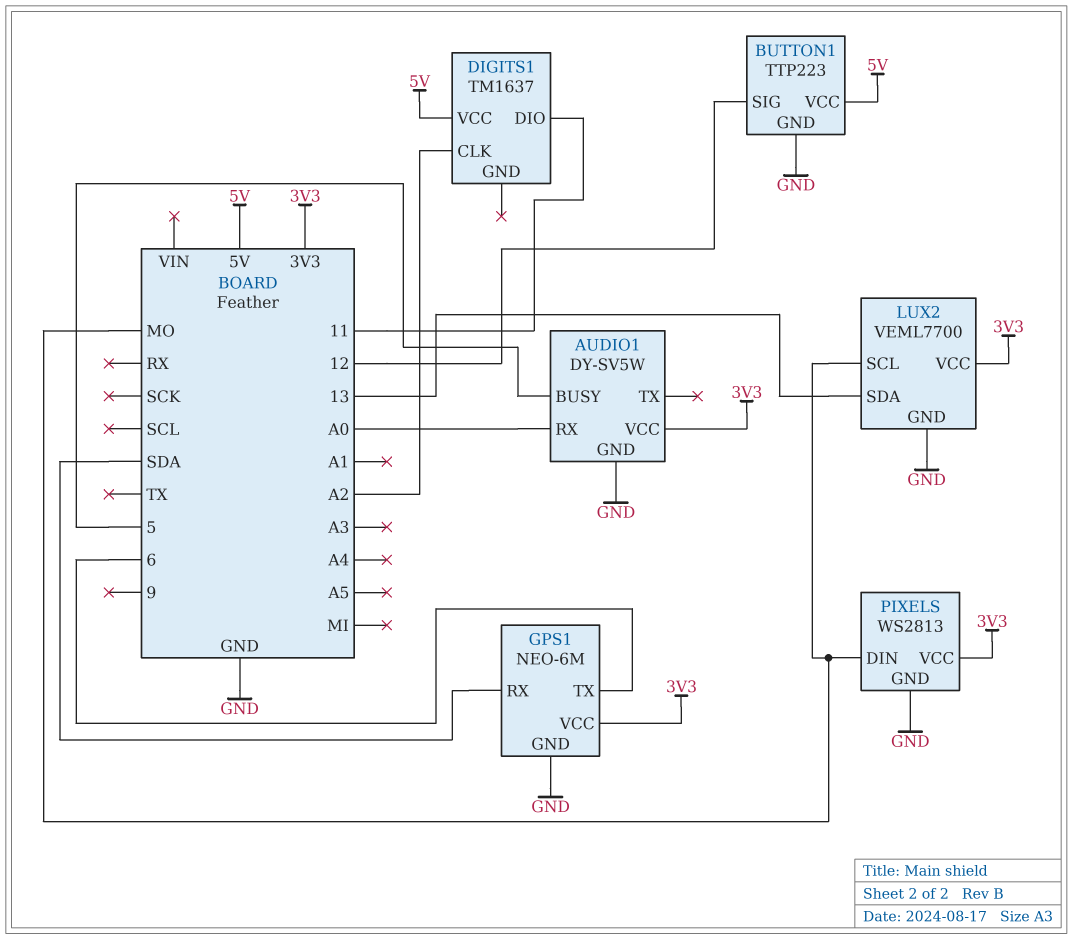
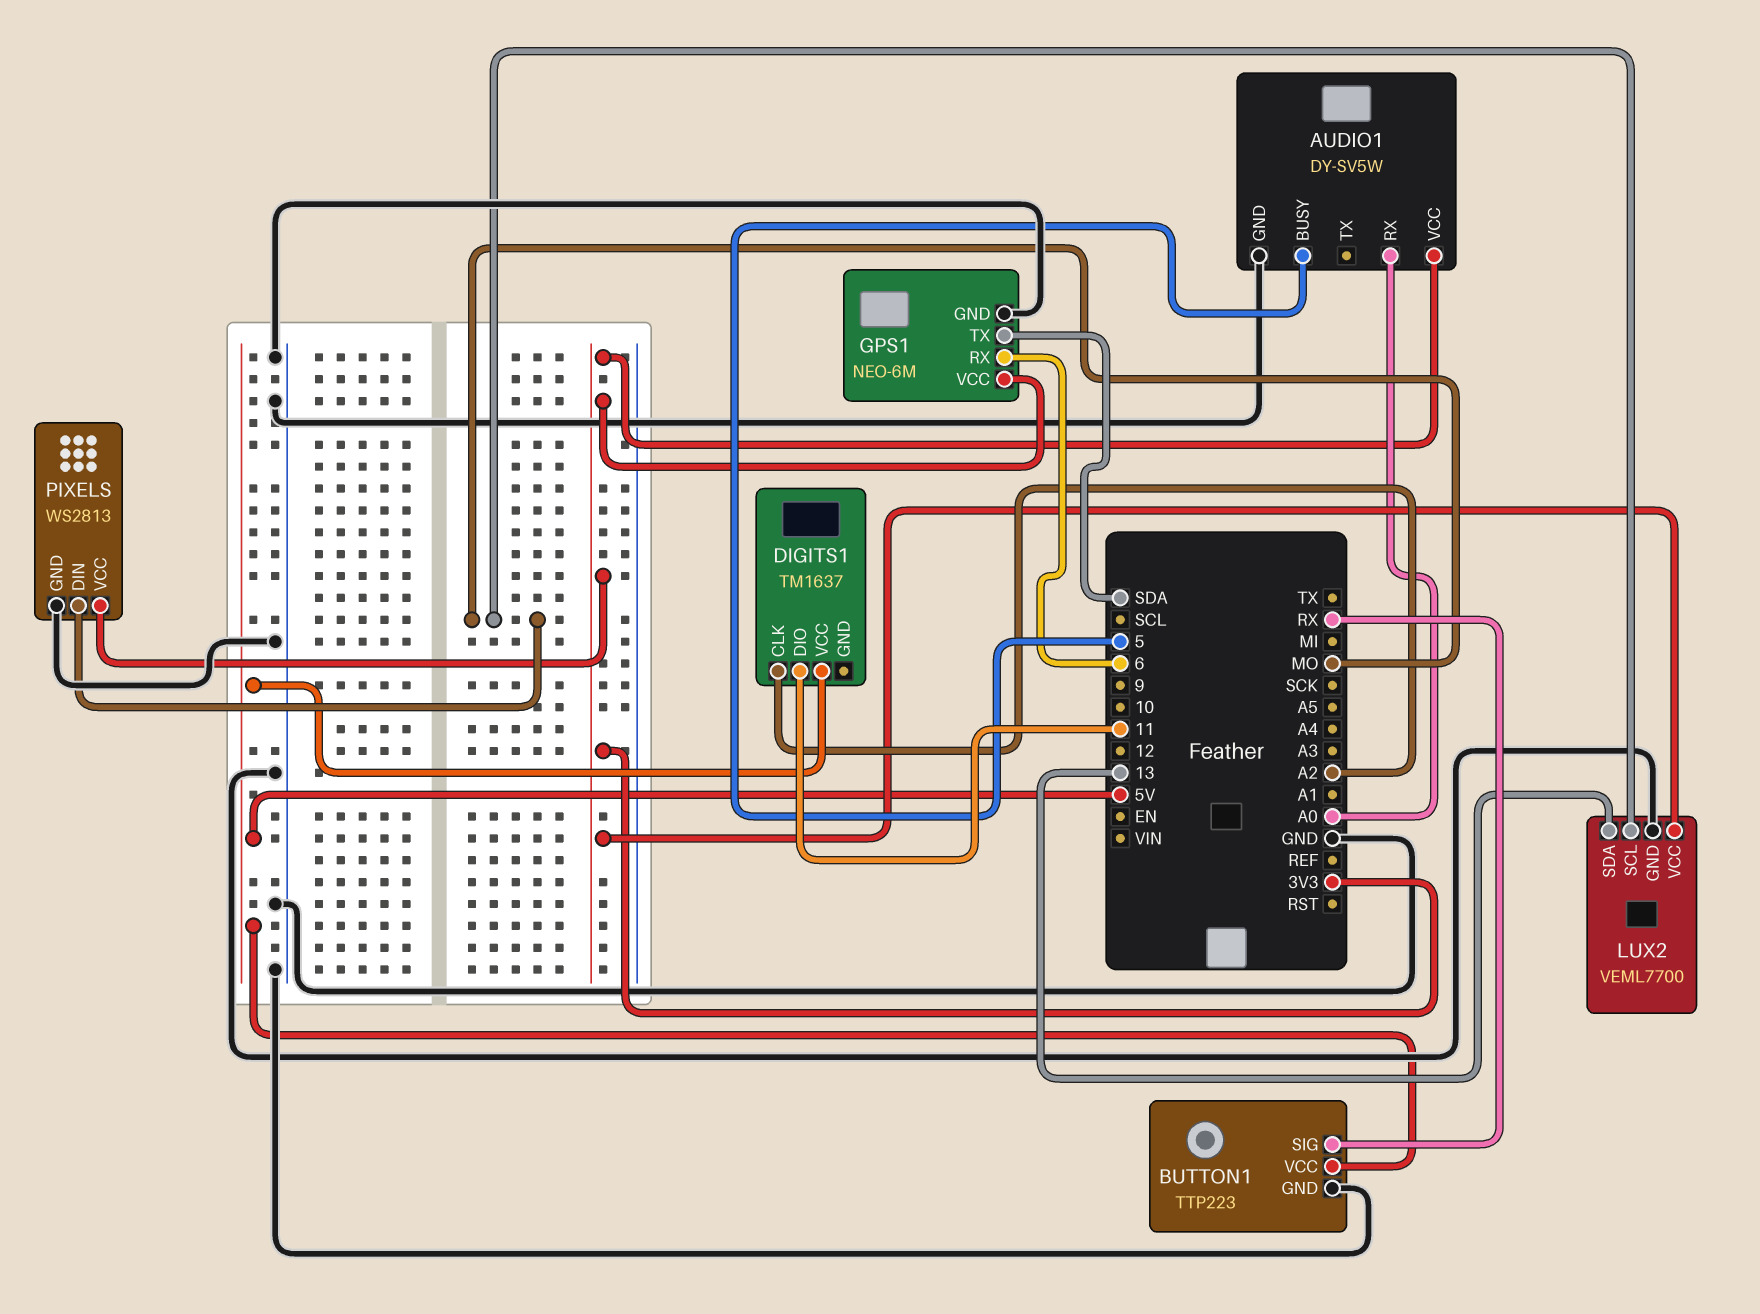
BUTTON1 pin SIG: 12 -> RX
GPS1 pin RX: SDA -> 6
GPS1 pin TX: 6 -> SDA

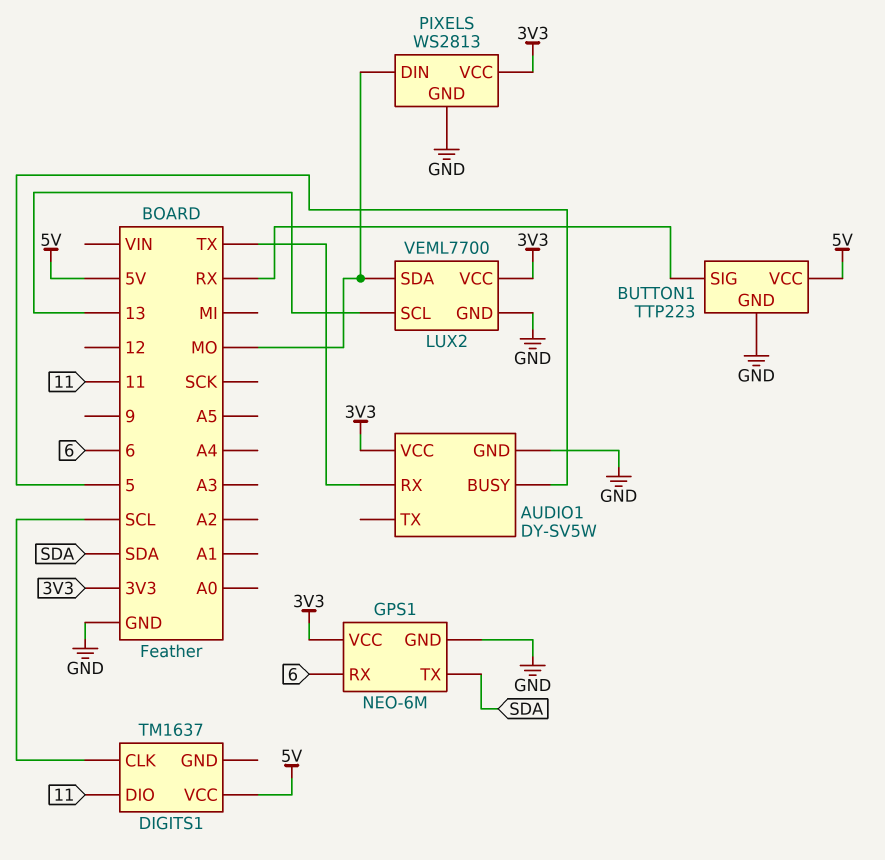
AUDIO1 pin RX: A0 -> TX
DIGITS1 pin CLK: A2 -> SCL
LUX2 pin SCL: MO -> 13
LUX2 pin SDA: 13 -> MO

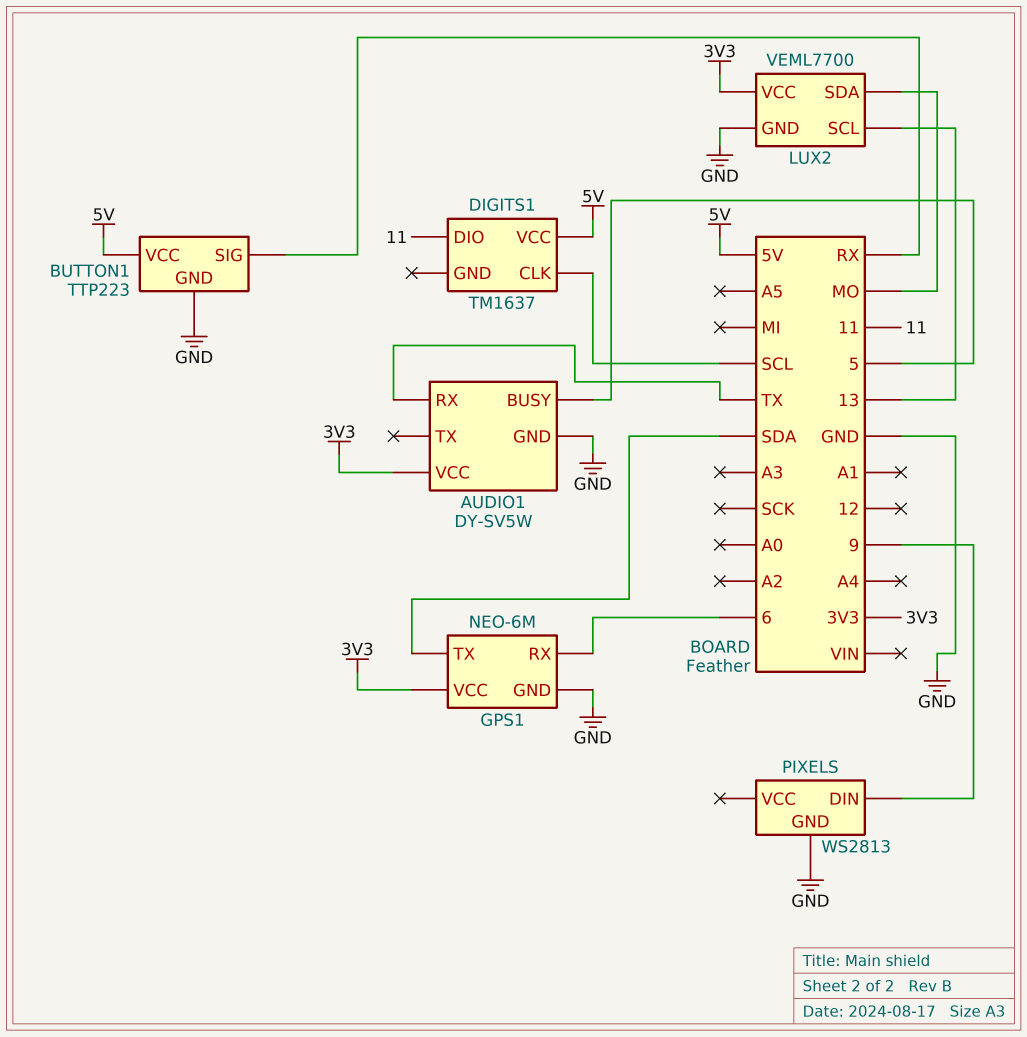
PIXELS pin DIN: MO -> 9
PIXELS pin VCC: 3V3 -> none

